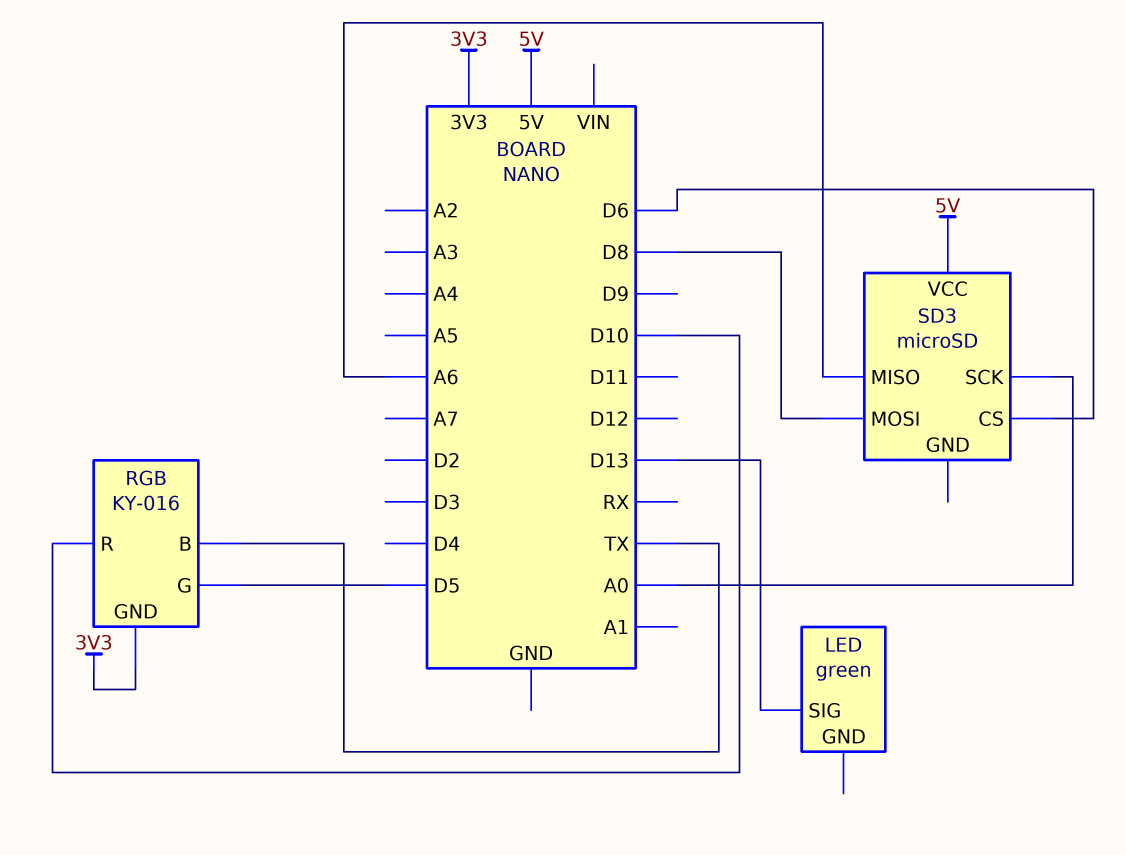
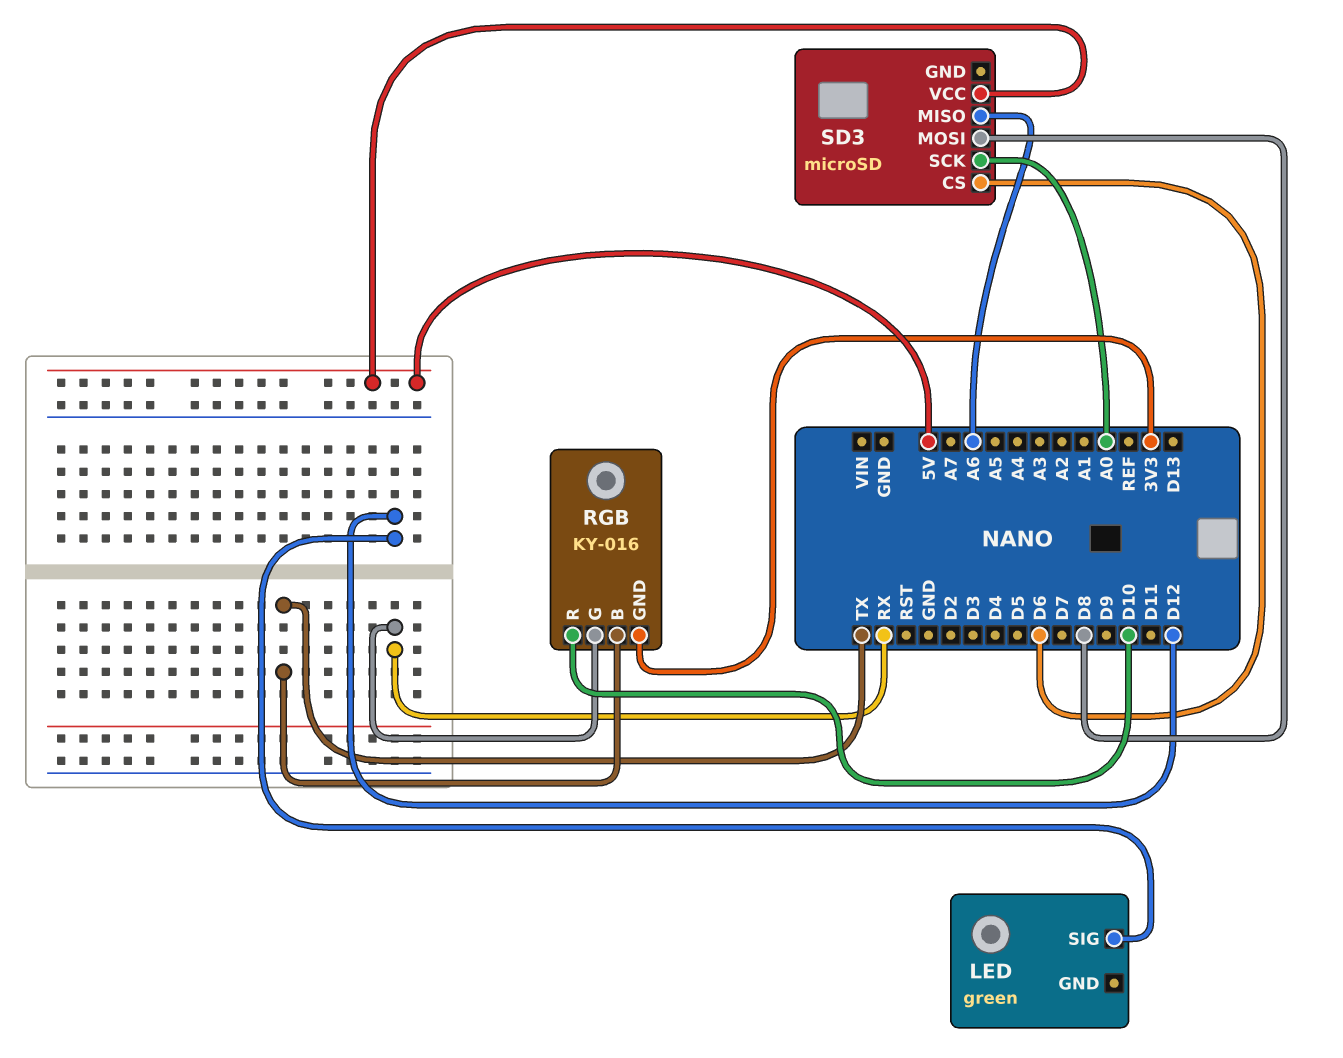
LED pin SIG: D13 -> D12
RGB pin G: D5 -> RX

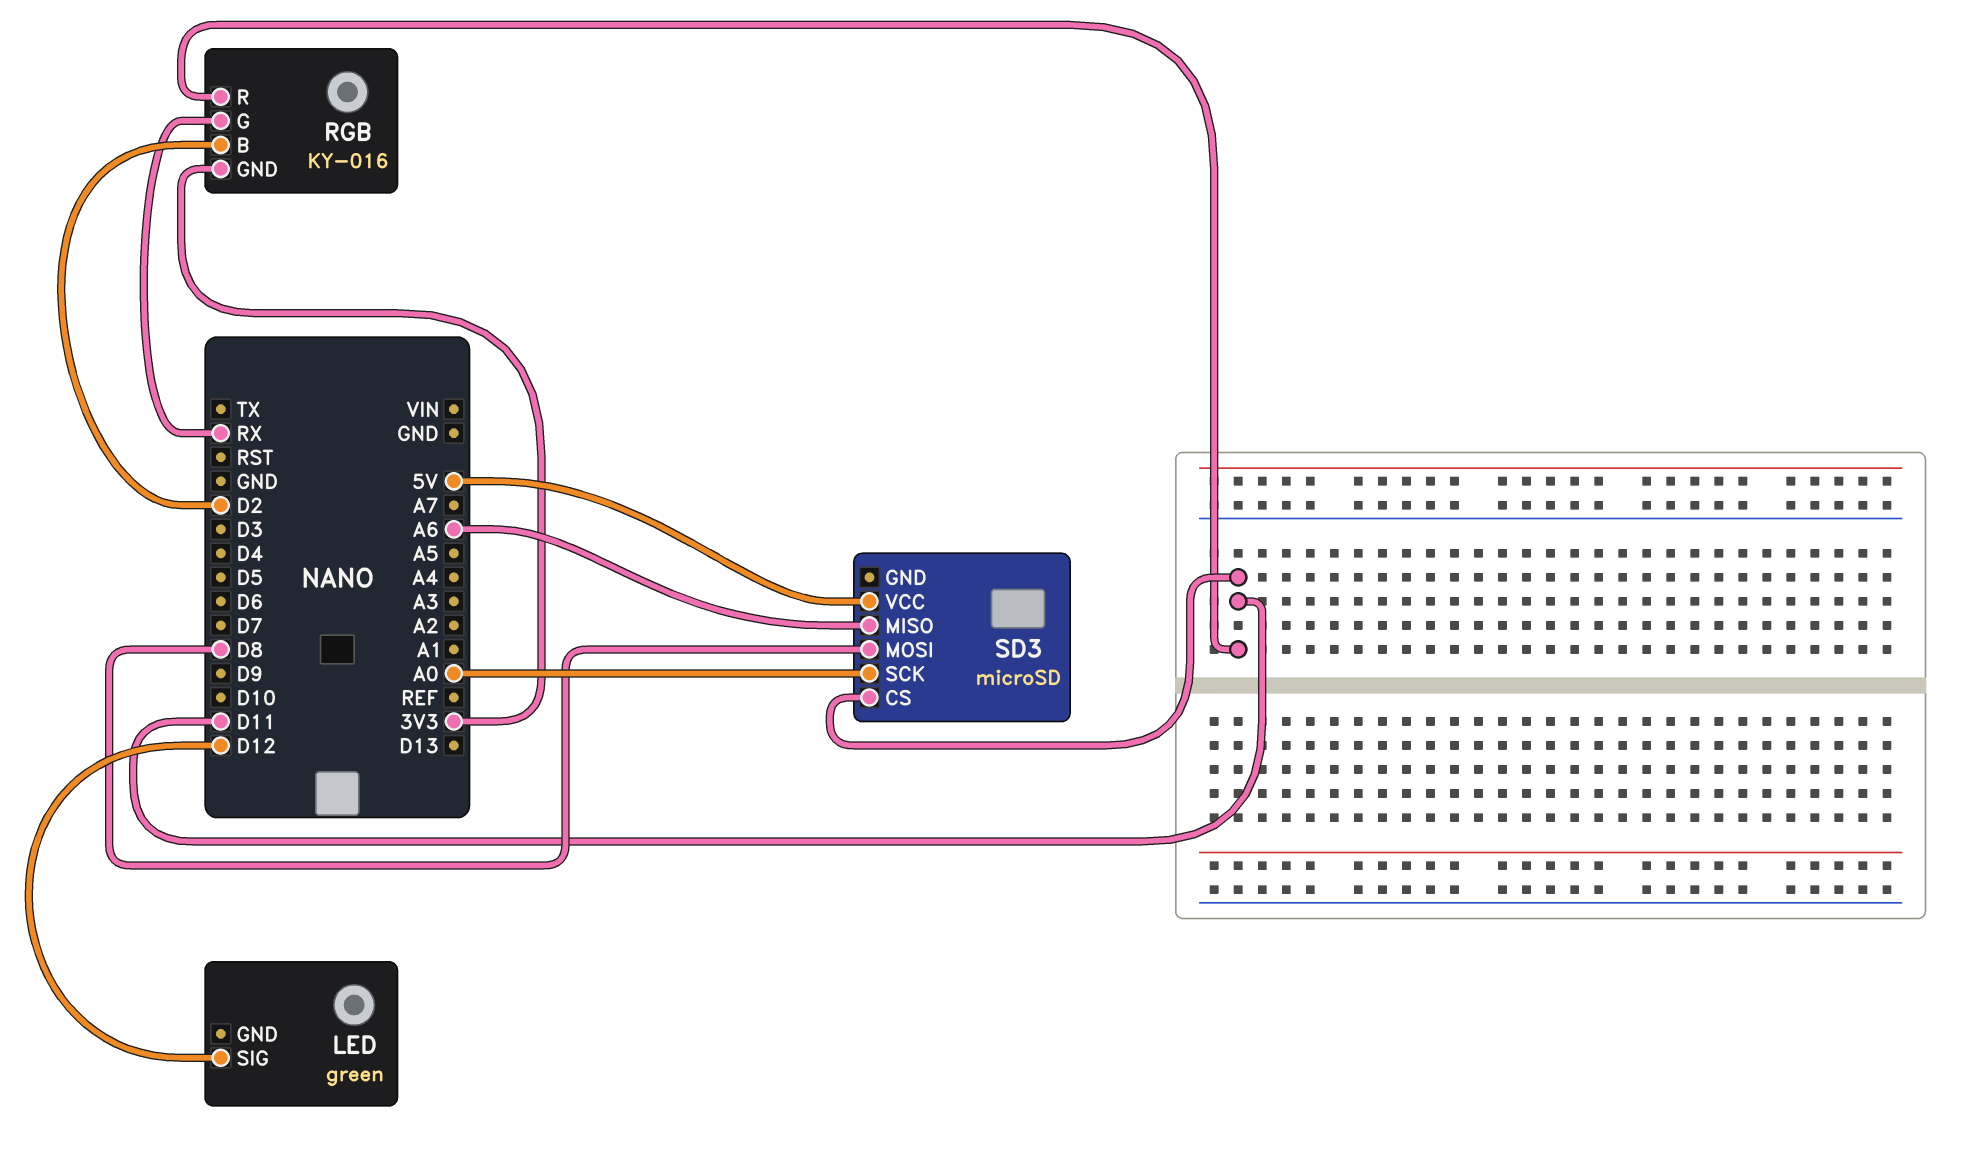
RGB pin B: TX -> D2
RGB pin R: D10 -> D11
SD3 pin CS: D6 -> D11

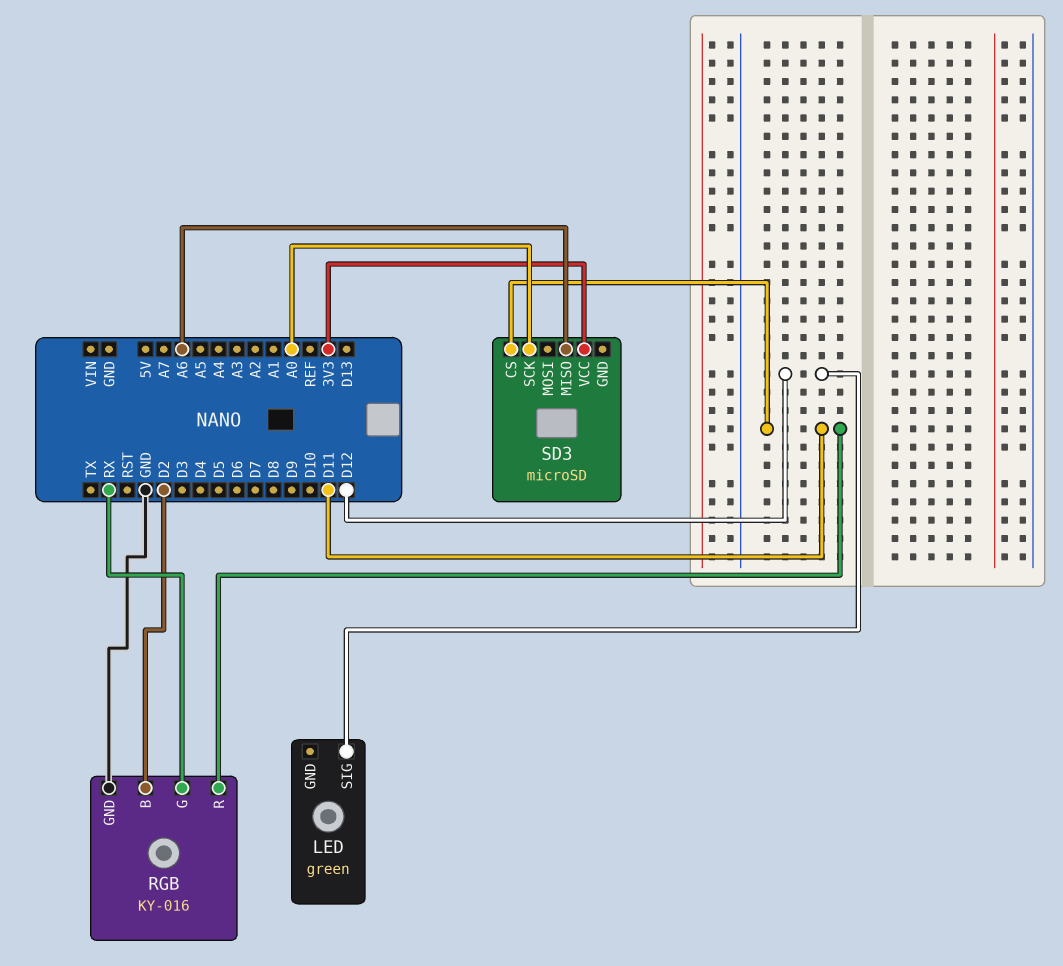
RGB pin GND: 3V3 -> GND
SD3 pin MOSI: D8 -> none
SD3 pin VCC: 5V -> 3V3

